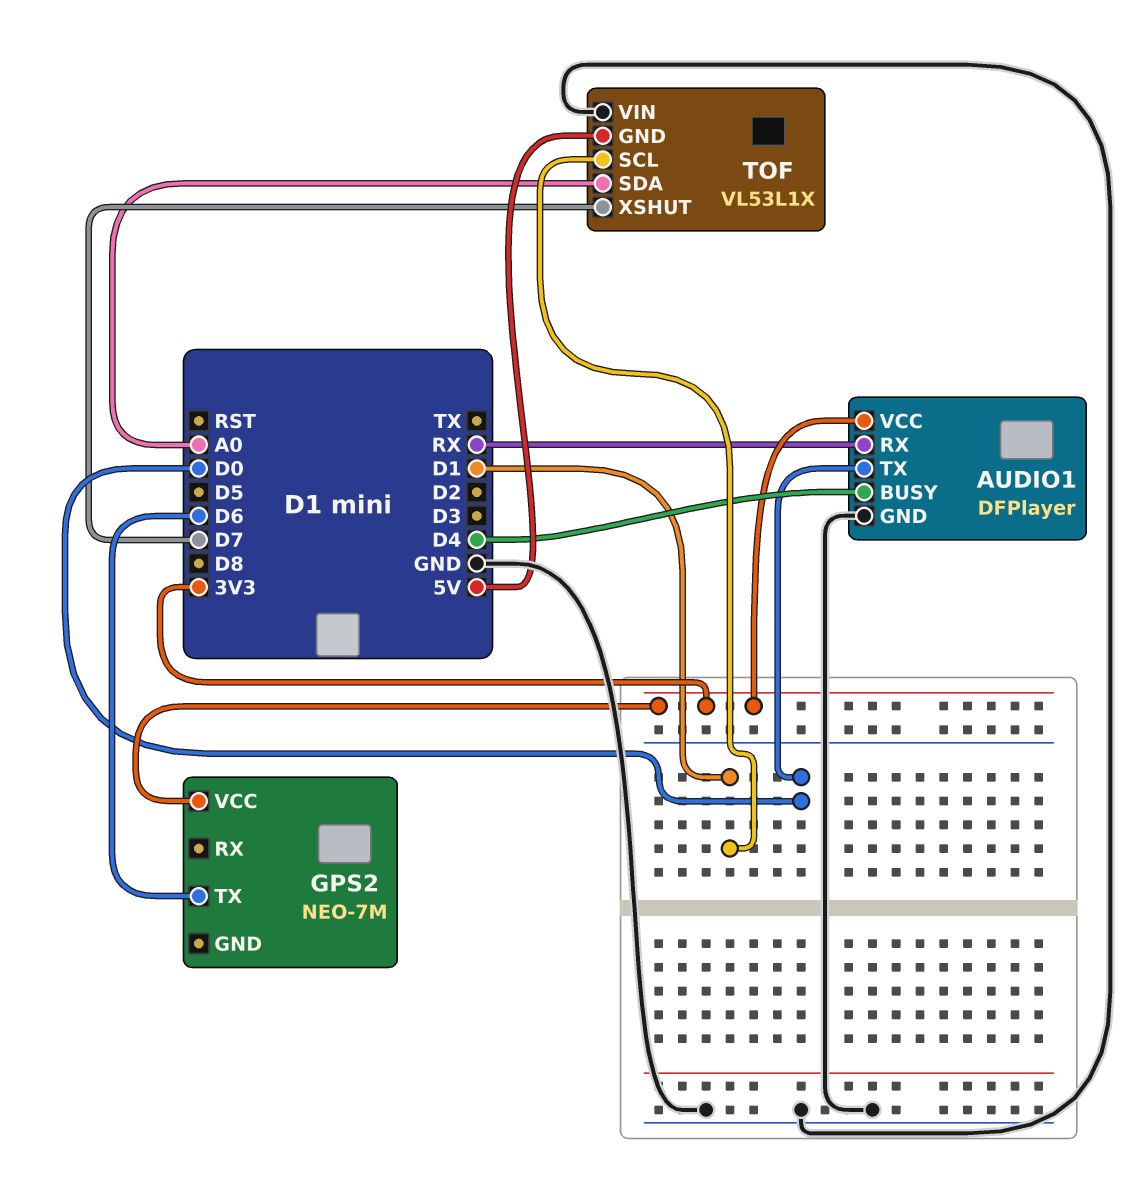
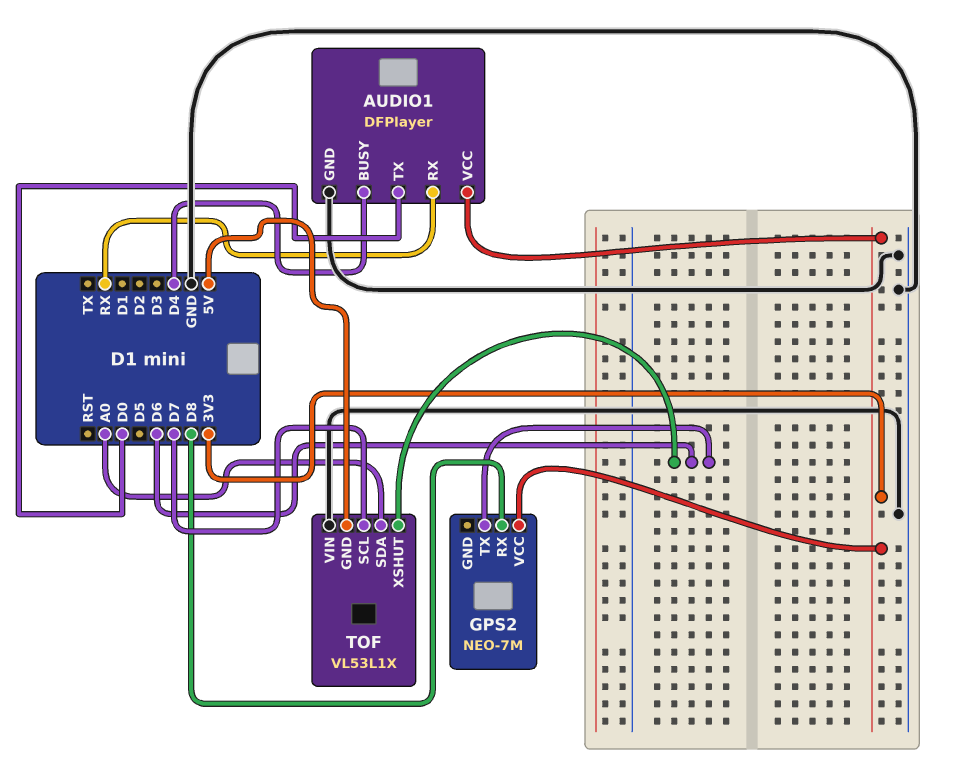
GPS2 pin RX: none -> D8
TOF pin SCL: D1 -> D7
TOF pin XSHUT: D7 -> D6

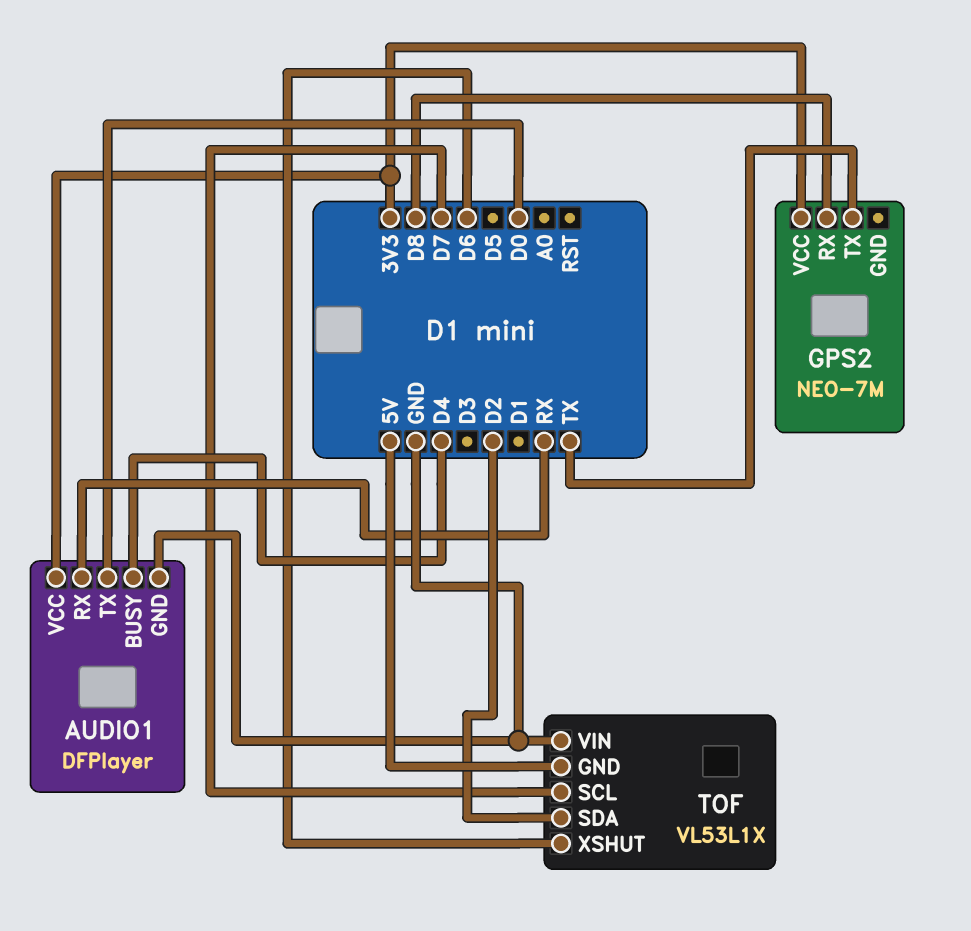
GPS2 pin TX: D6 -> TX
TOF pin SDA: A0 -> D2

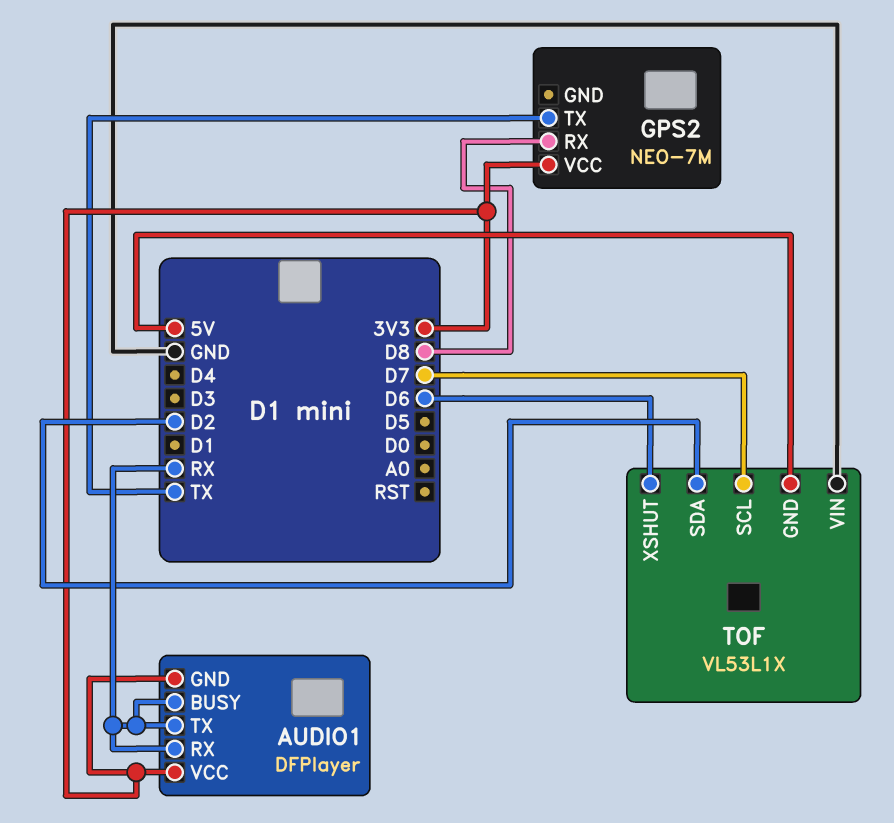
AUDIO1 pin BUSY: D4 -> RX
AUDIO1 pin GND: GND -> 3V3
AUDIO1 pin TX: D0 -> RX

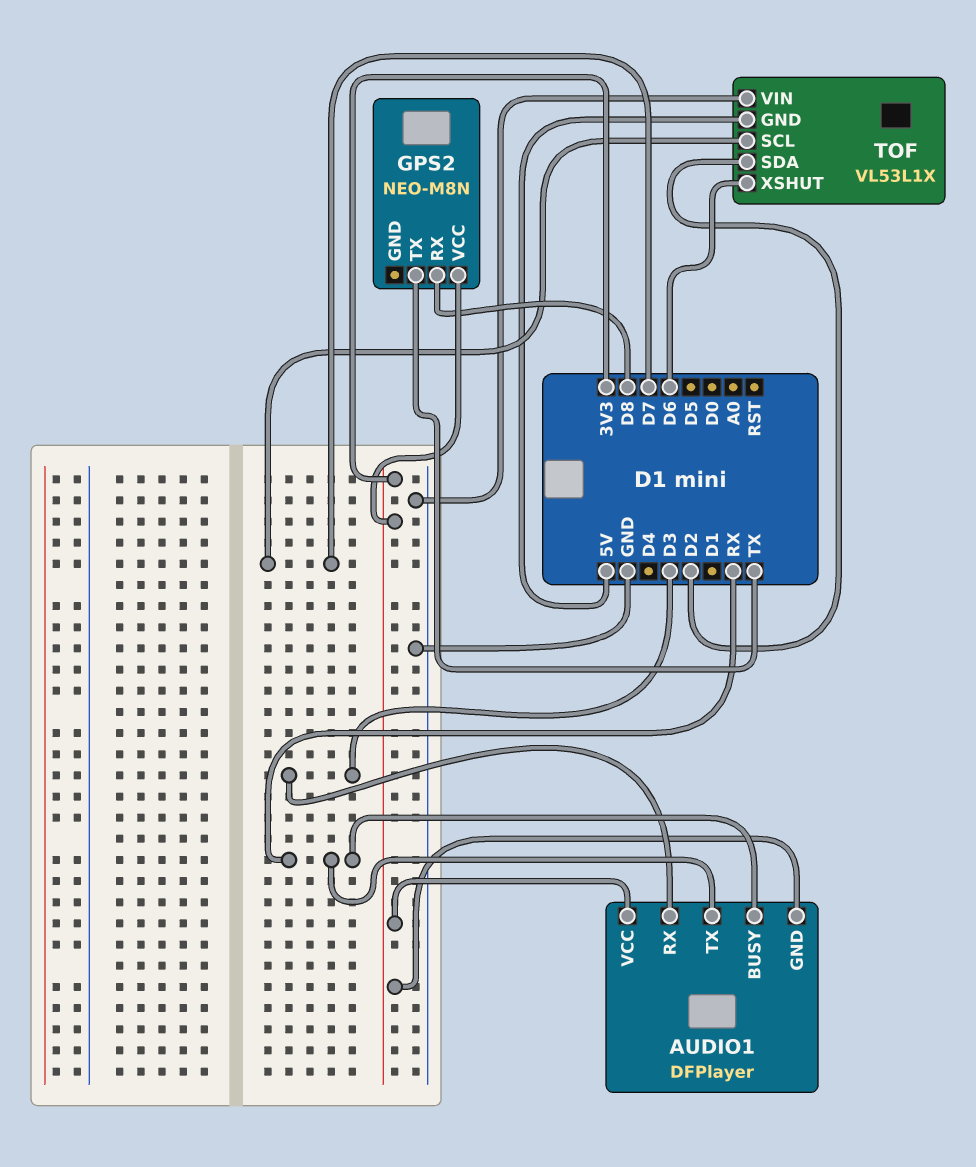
AUDIO1 pin RX: RX -> D3
GPS2: NEO-7M -> NEO-M8N

